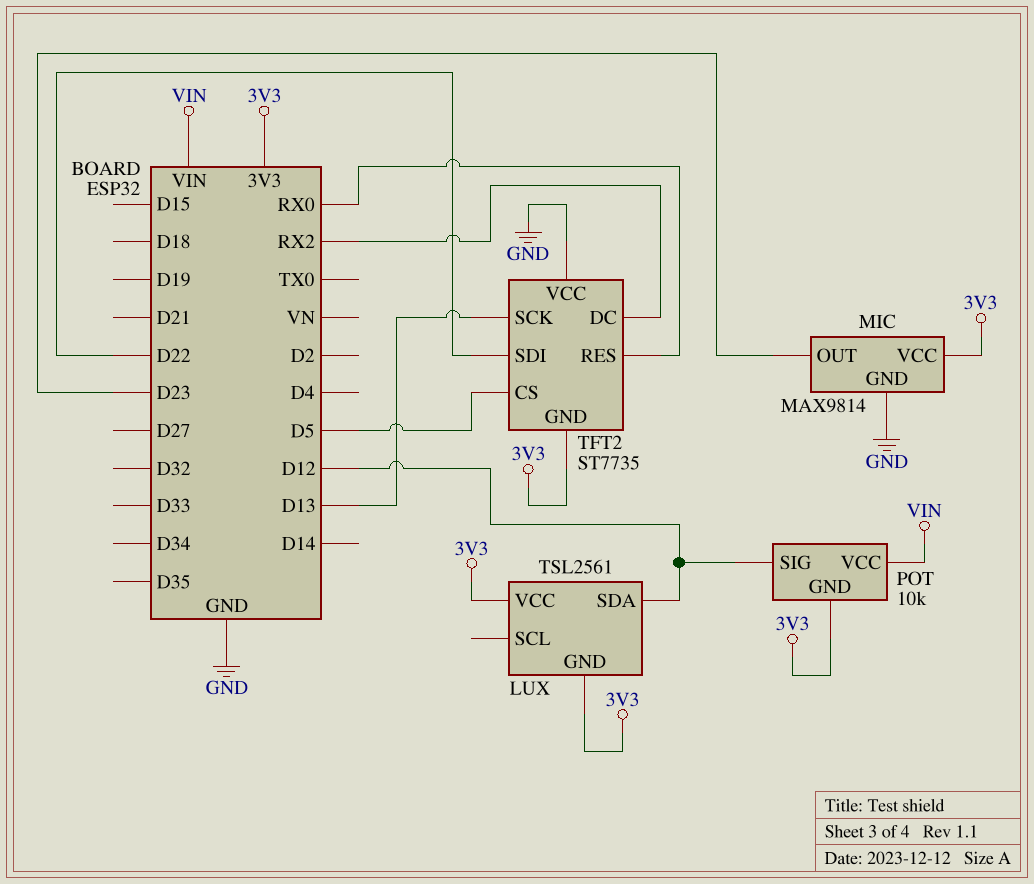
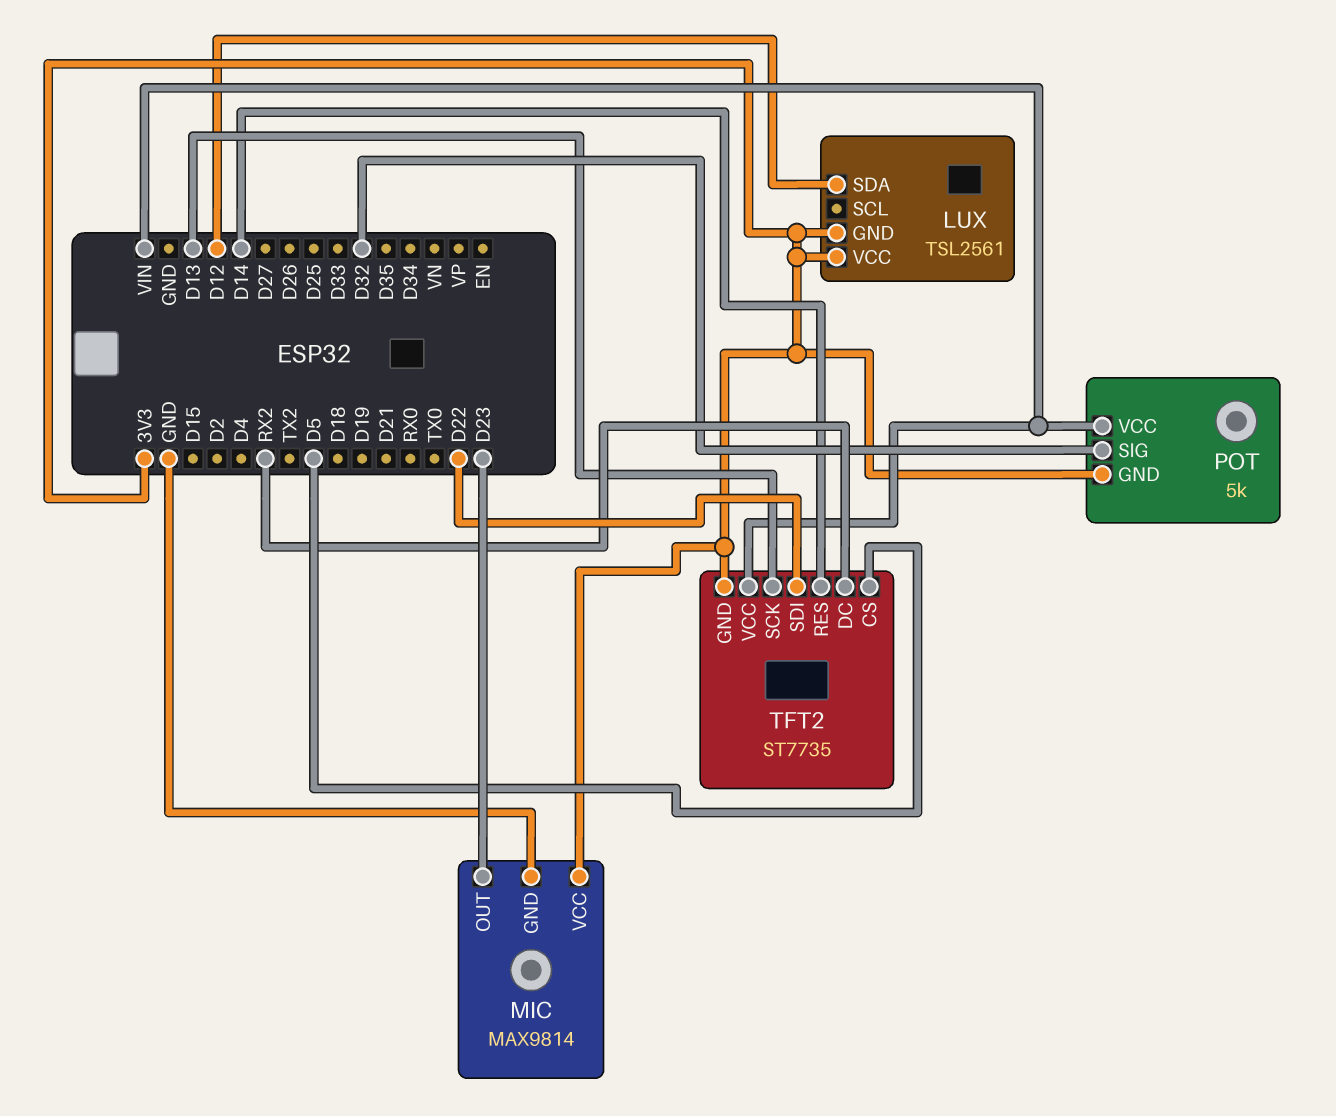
POT: 10k -> 5k
POT pin SIG: D12 -> D32
TFT2 pin RES: RX0 -> D14
TFT2 pin VCC: GND -> VIN

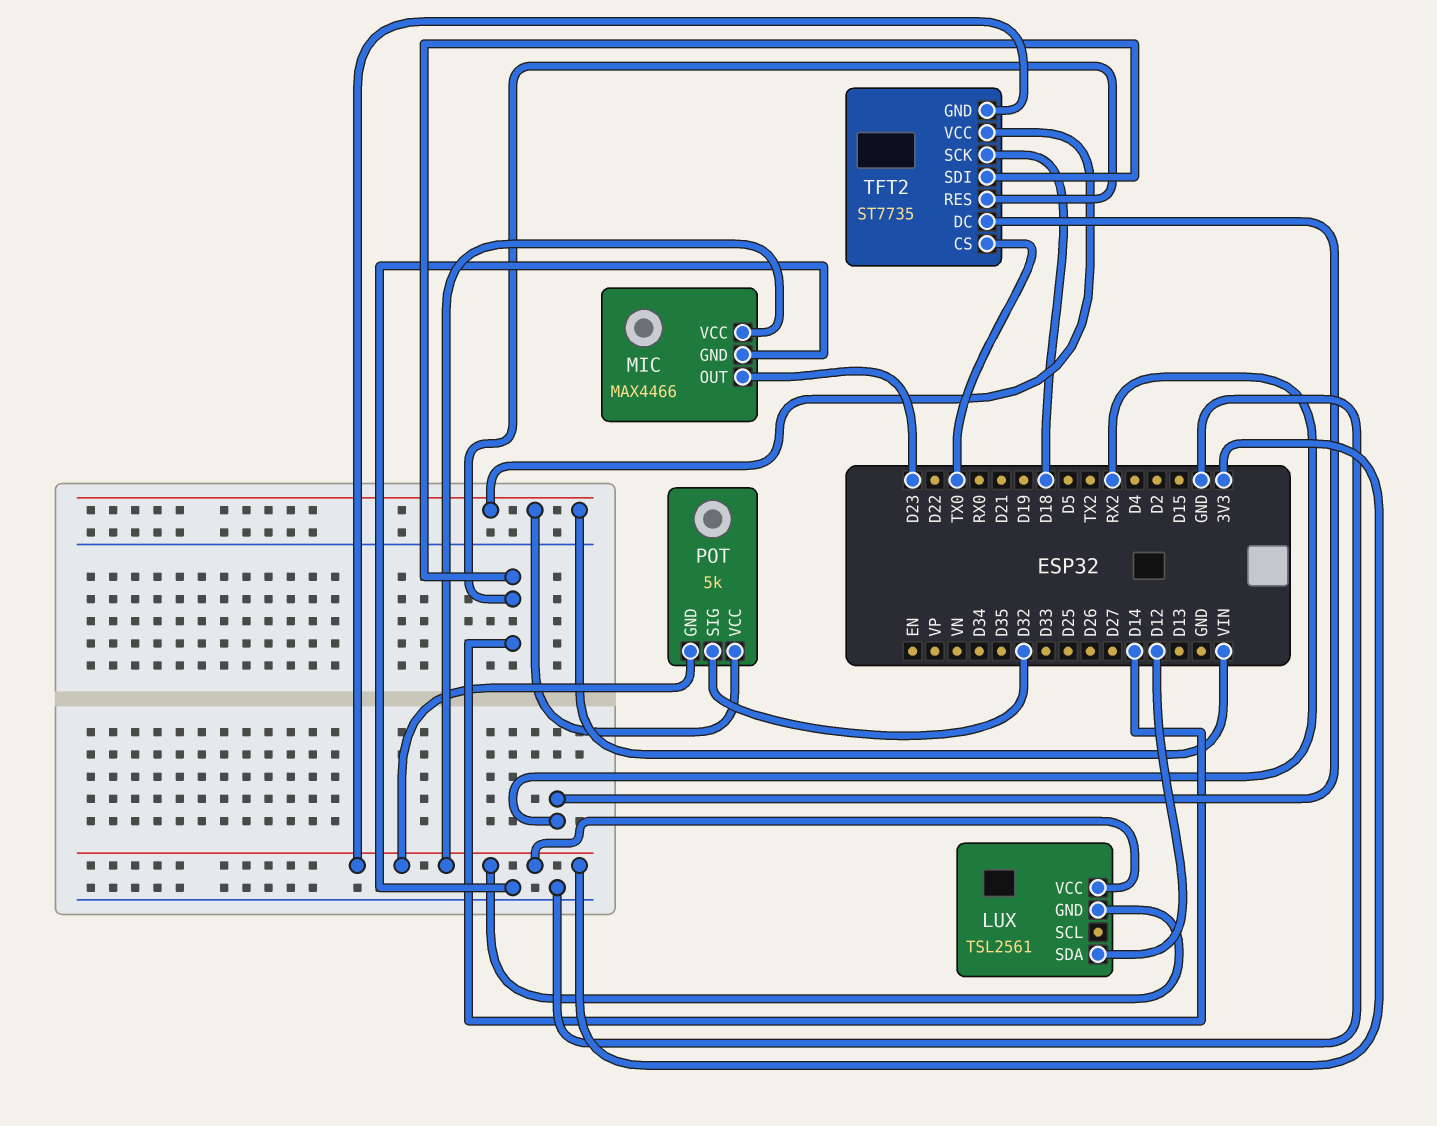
MIC: MAX9814 -> MAX4466
TFT2 pin CS: D5 -> TX0
TFT2 pin SCK: D13 -> D18
TFT2 pin SDI: D22 -> D14

